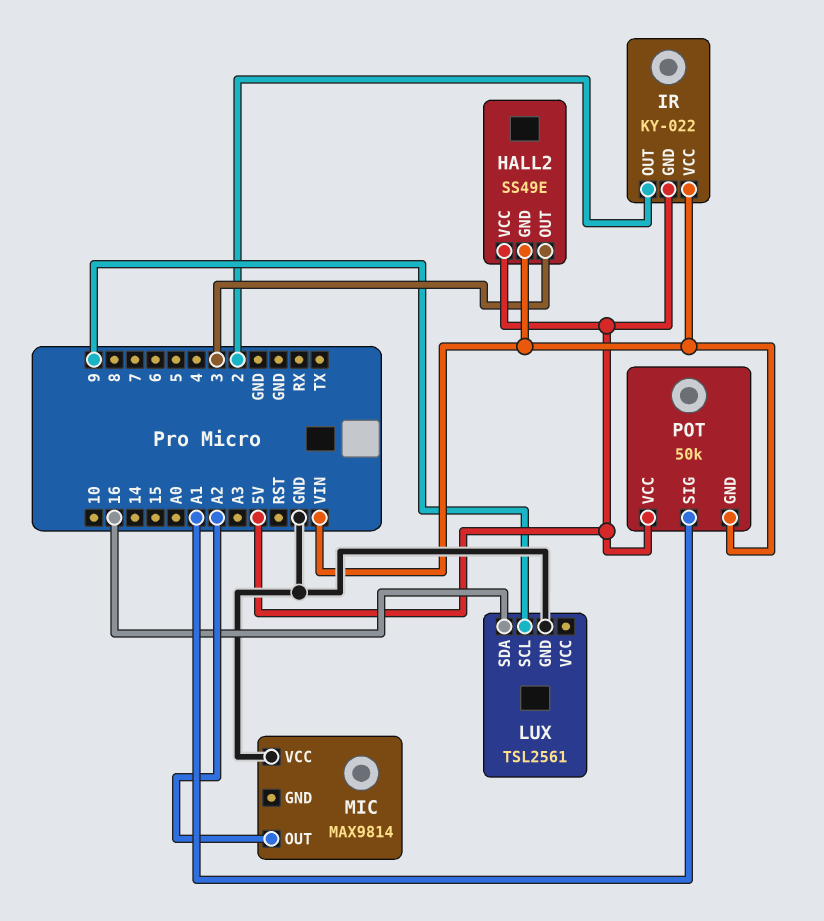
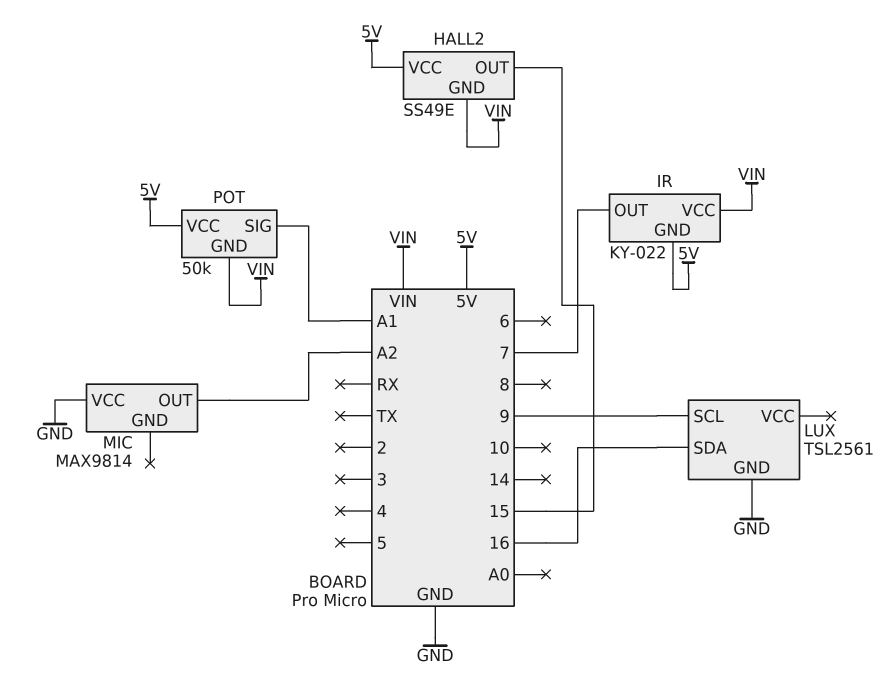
HALL2 pin OUT: 3 -> 15
IR pin OUT: 2 -> 7

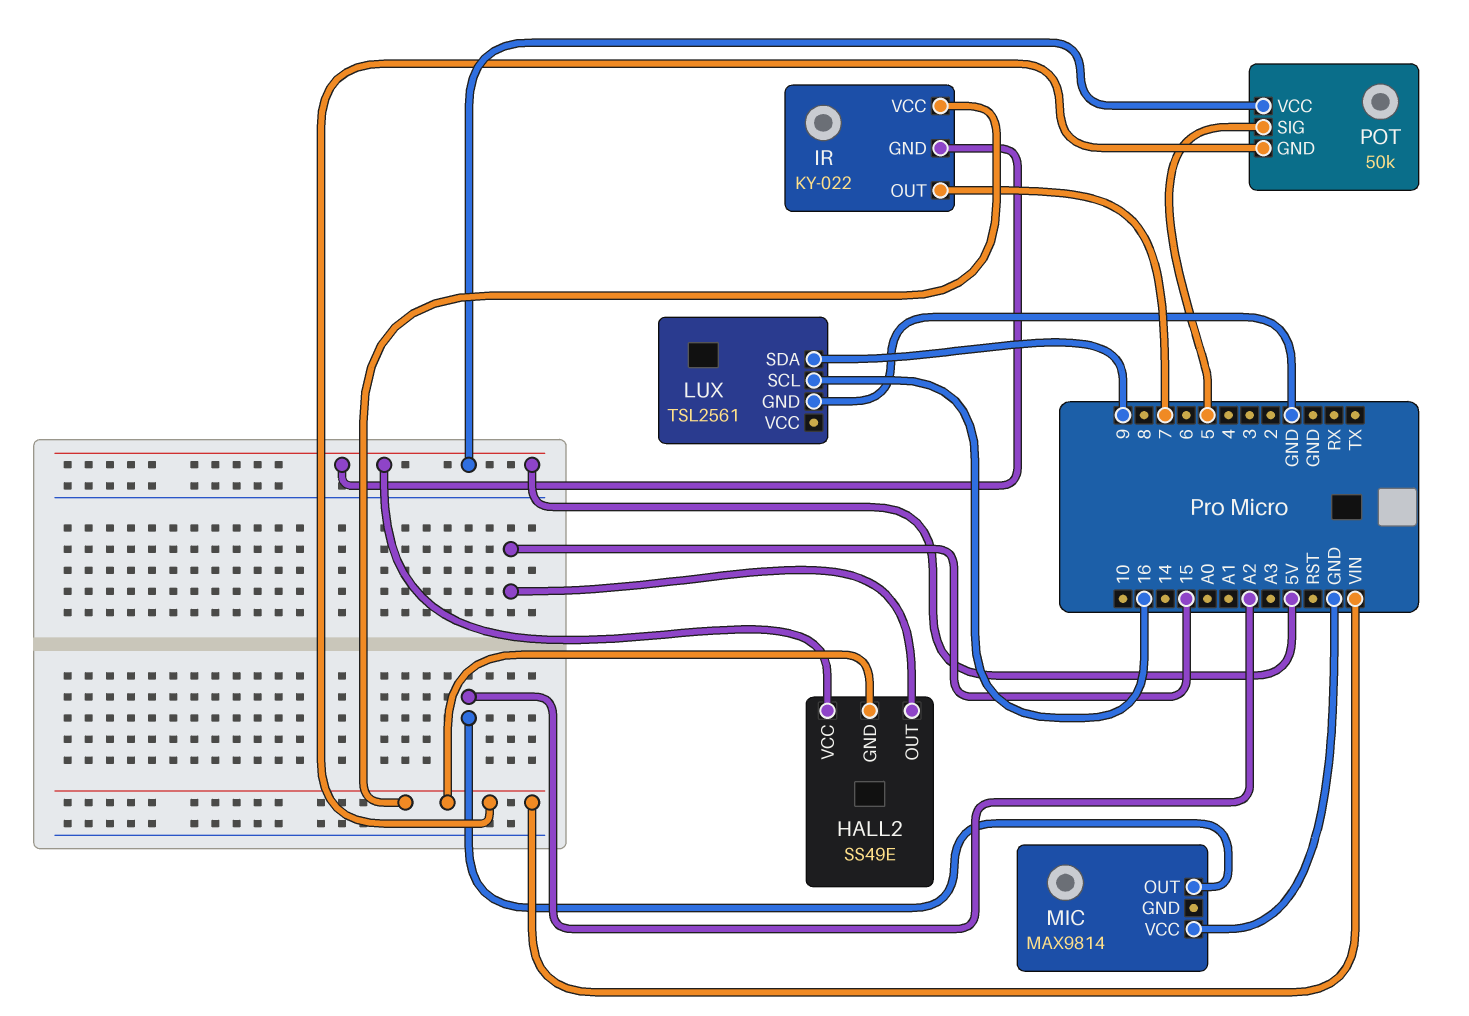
LUX pin SCL: 9 -> 16
LUX pin SDA: 16 -> 9
POT pin SIG: A1 -> 5

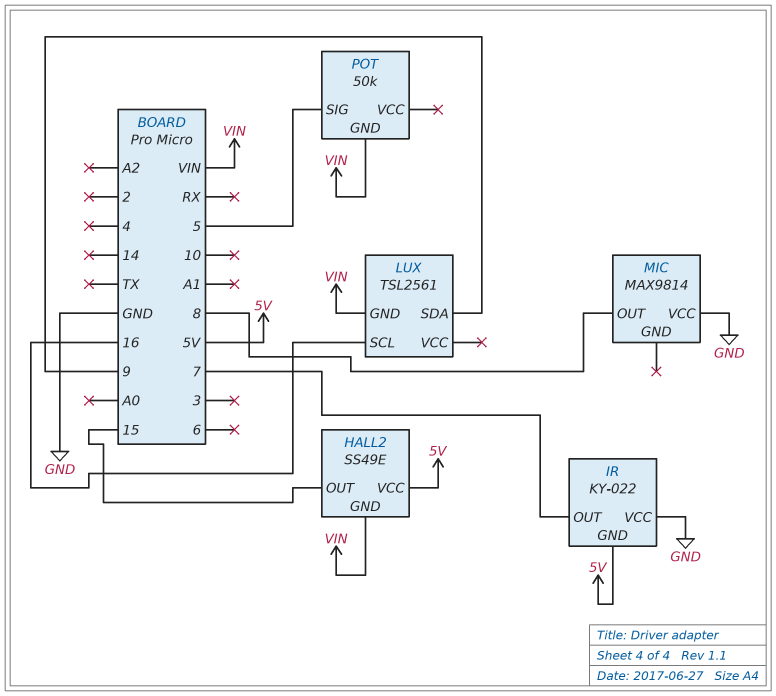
IR pin VCC: VIN -> GND
LUX pin GND: GND -> VIN
MIC pin OUT: A2 -> 8
POT pin VCC: 5V -> none

